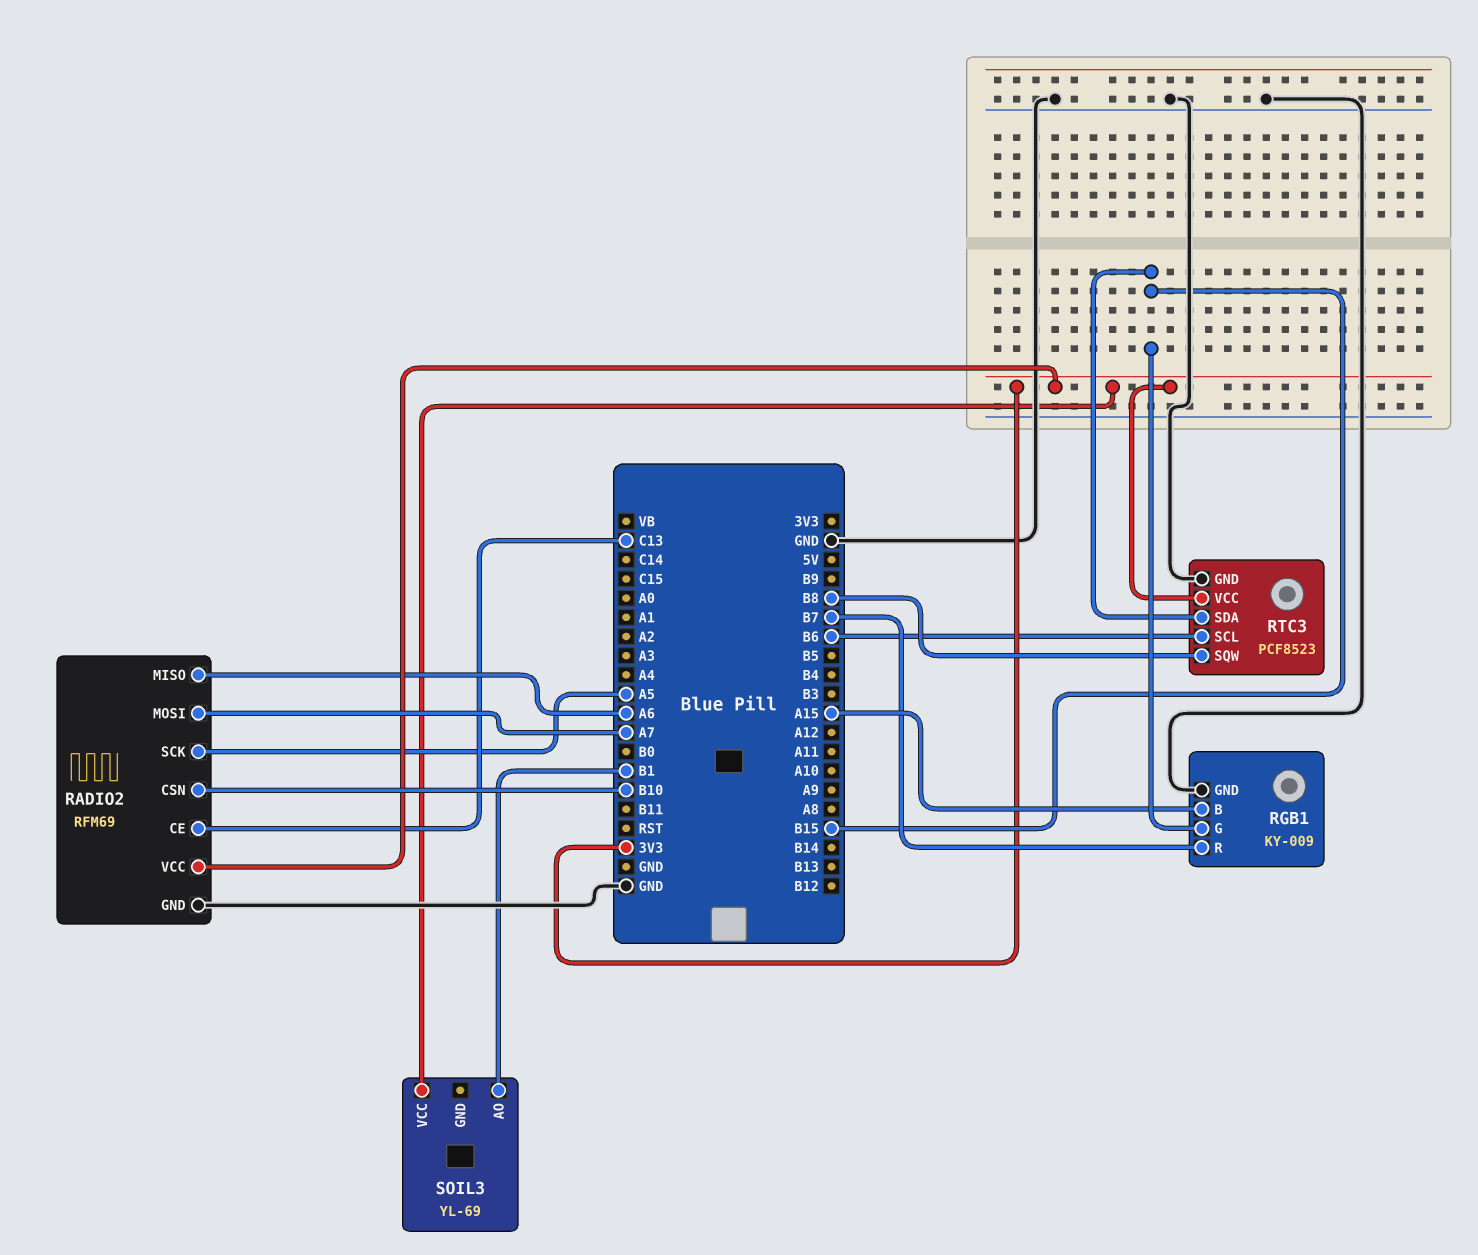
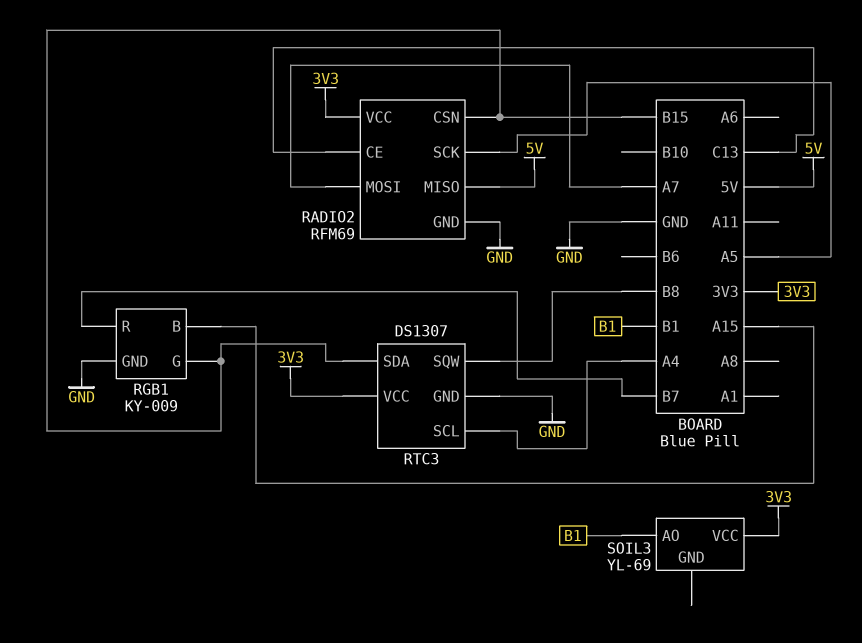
RADIO2 pin CSN: B10 -> B15
RADIO2 pin MISO: A6 -> 5V
RTC3: PCF8523 -> DS1307
RTC3 pin SCL: B6 -> A4

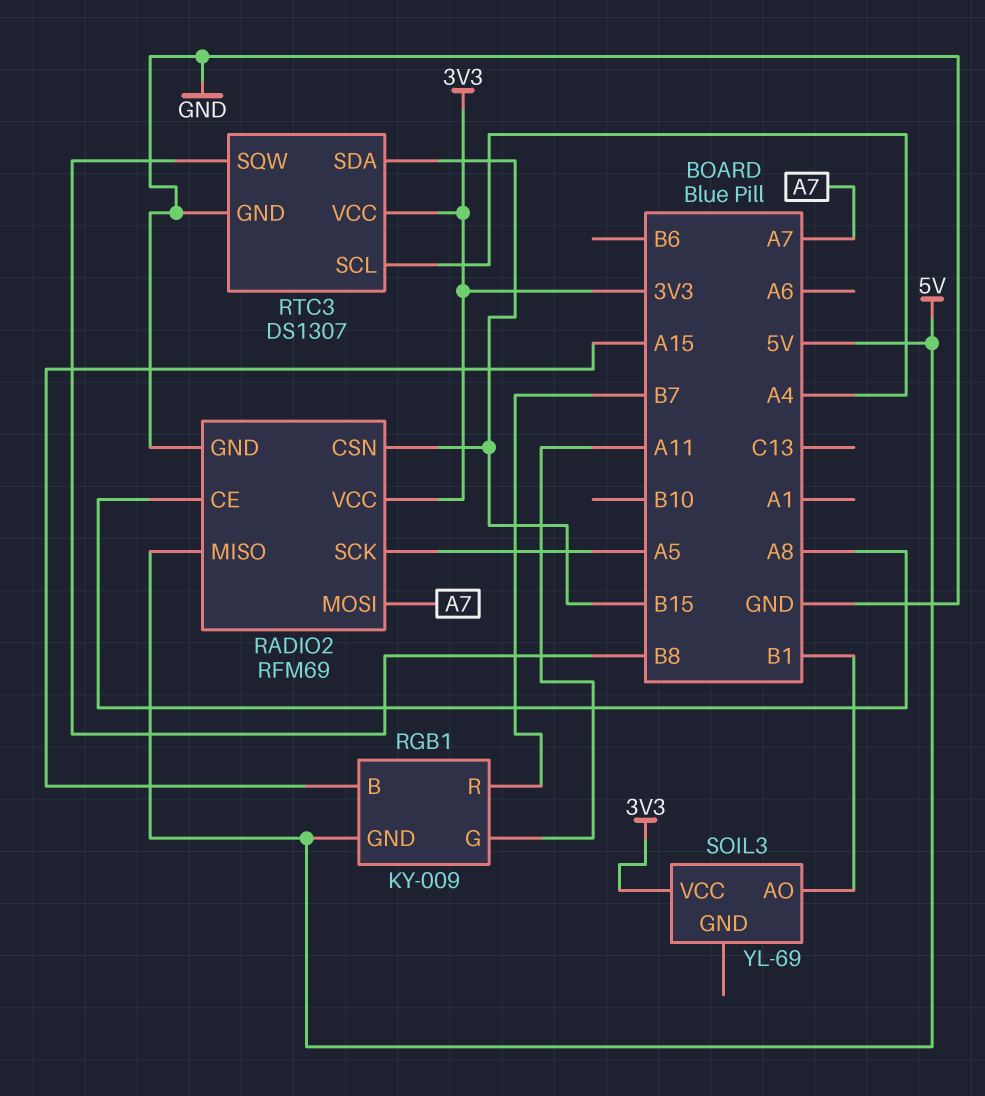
RADIO2 pin CE: C13 -> A8
RGB1 pin G: B15 -> A11
RGB1 pin GND: GND -> 5V

